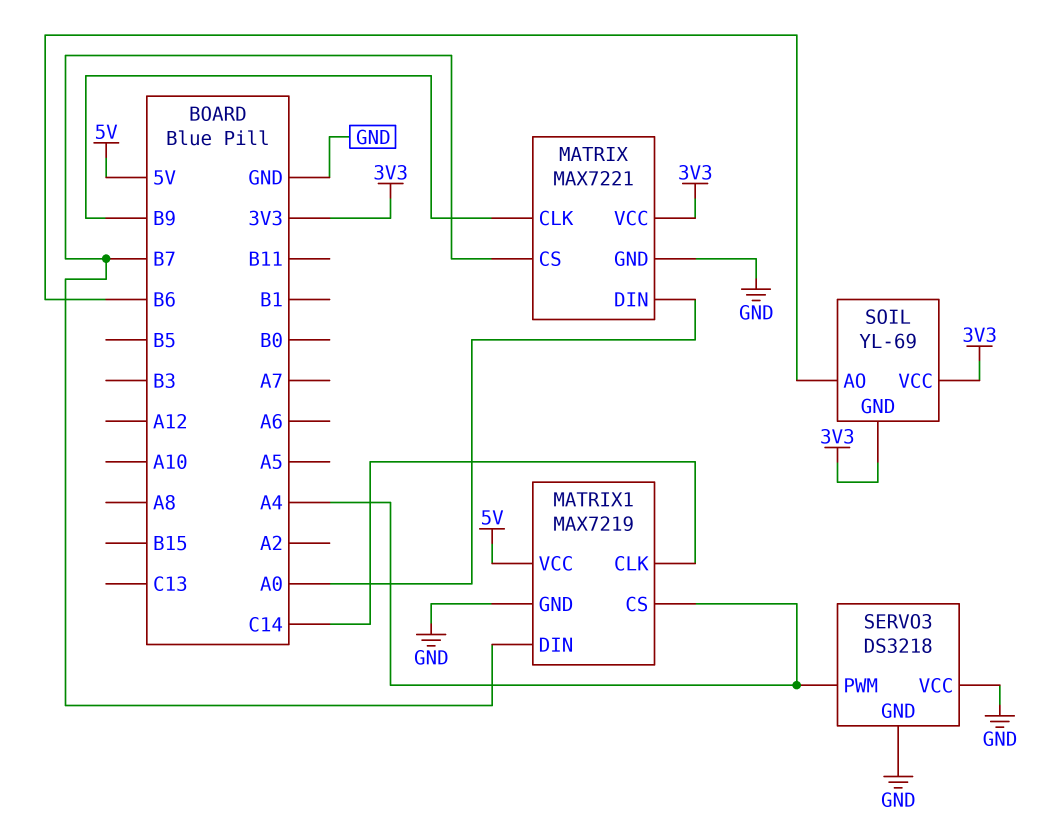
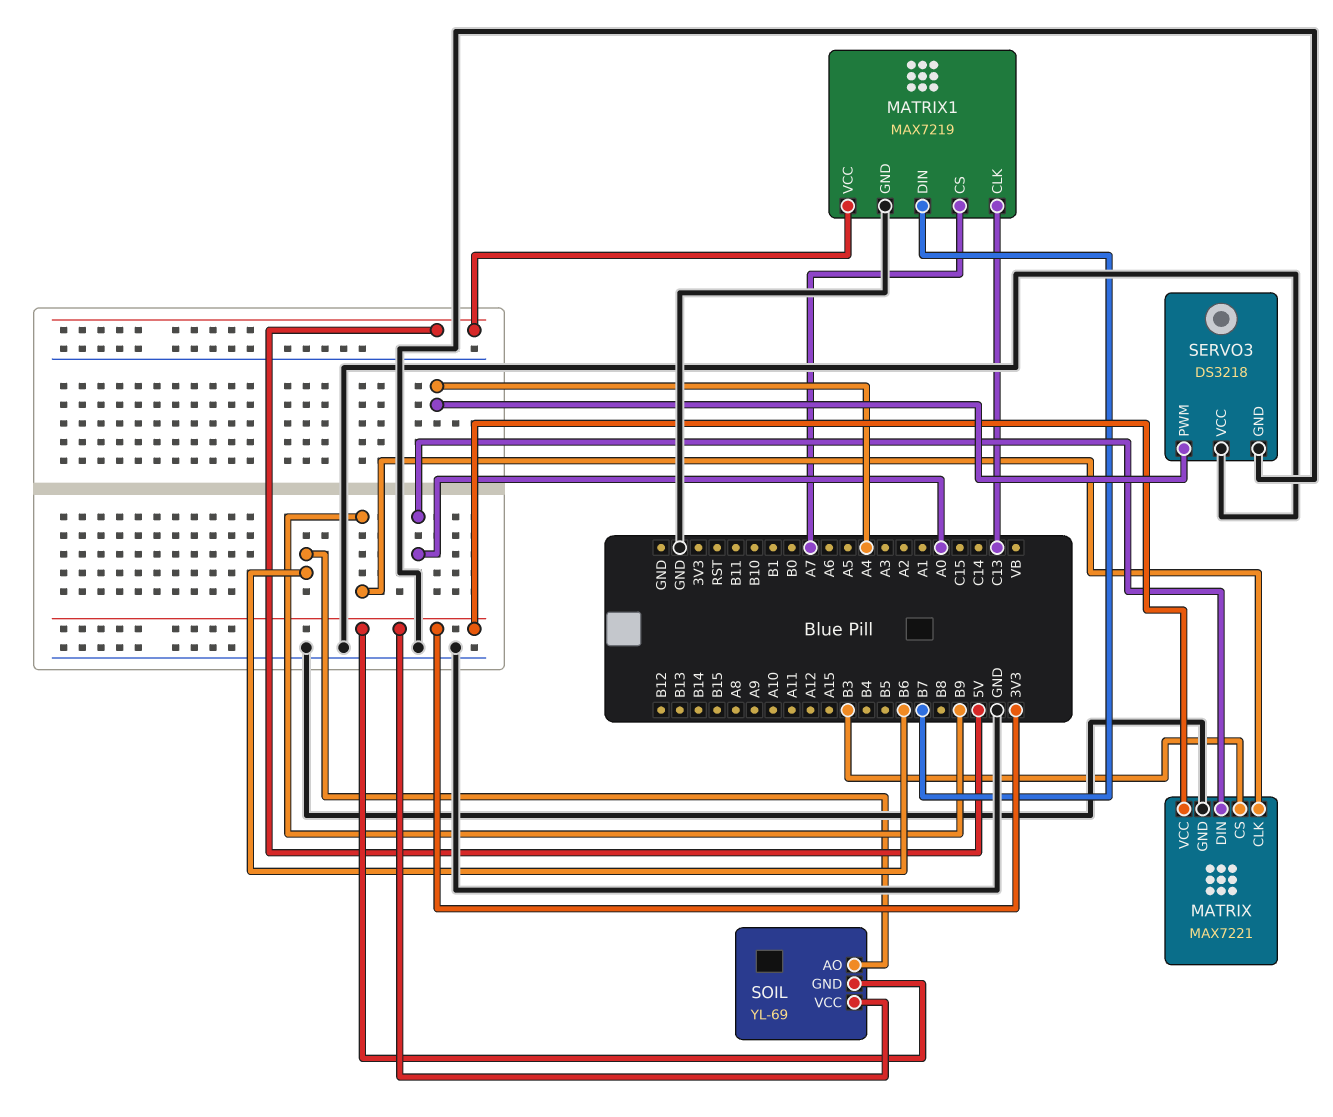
MATRIX pin CS: B7 -> B3
MATRIX1 pin CLK: C14 -> C13
MATRIX1 pin CS: A4 -> A7

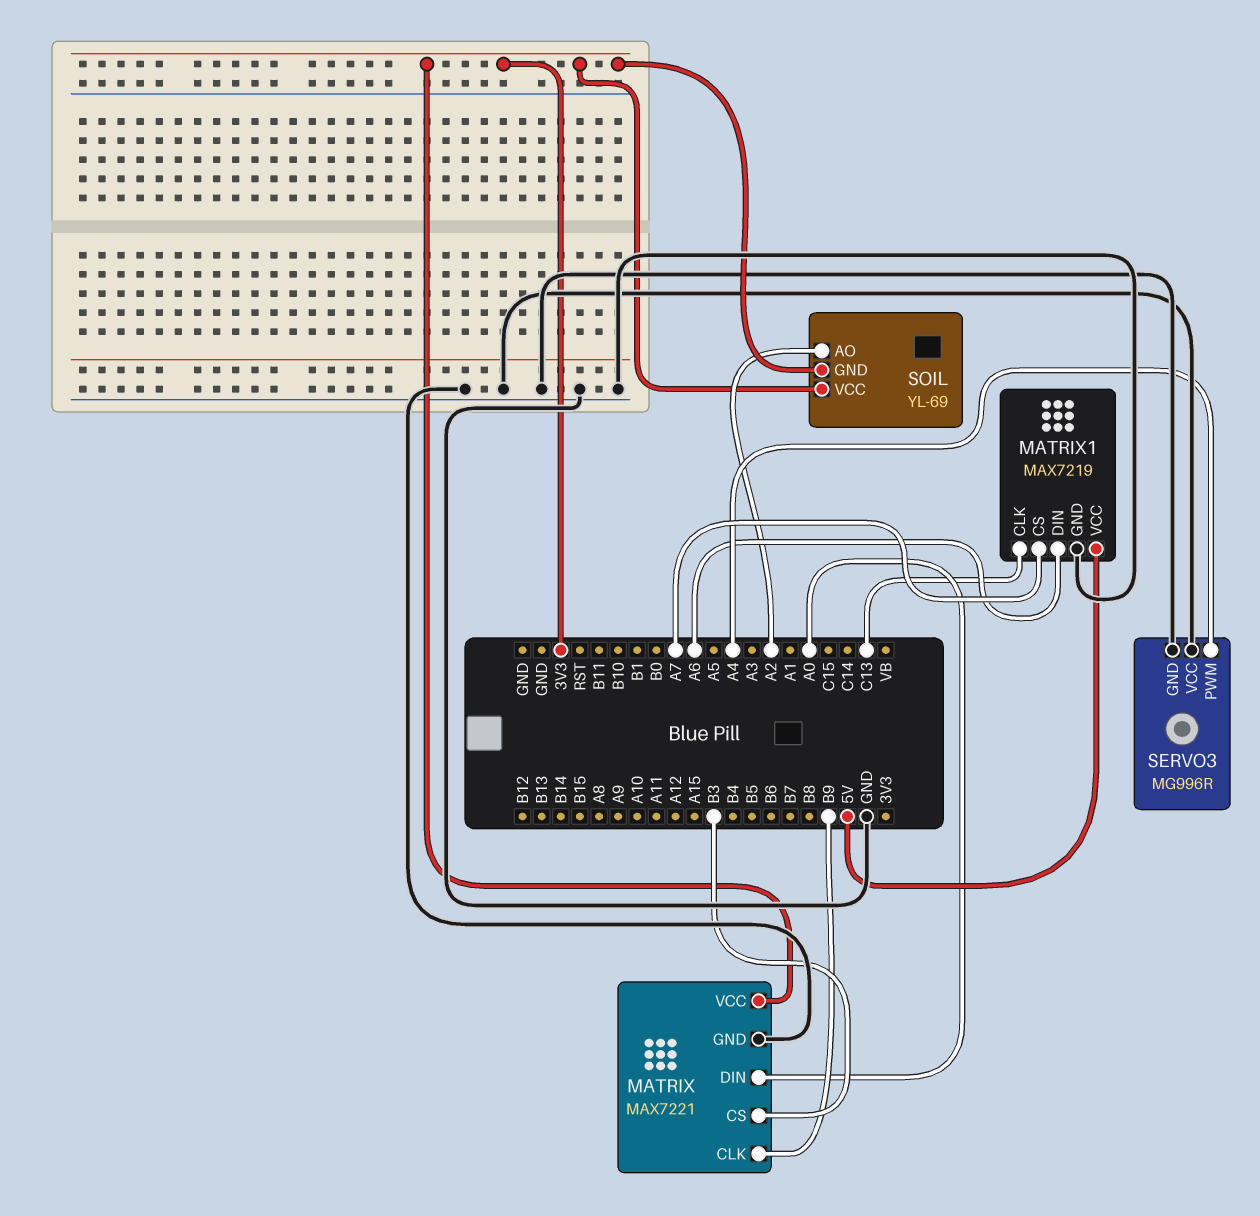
MATRIX1 pin DIN: B7 -> A6
SERVO3: DS3218 -> MG996R
SOIL pin AO: B6 -> A2

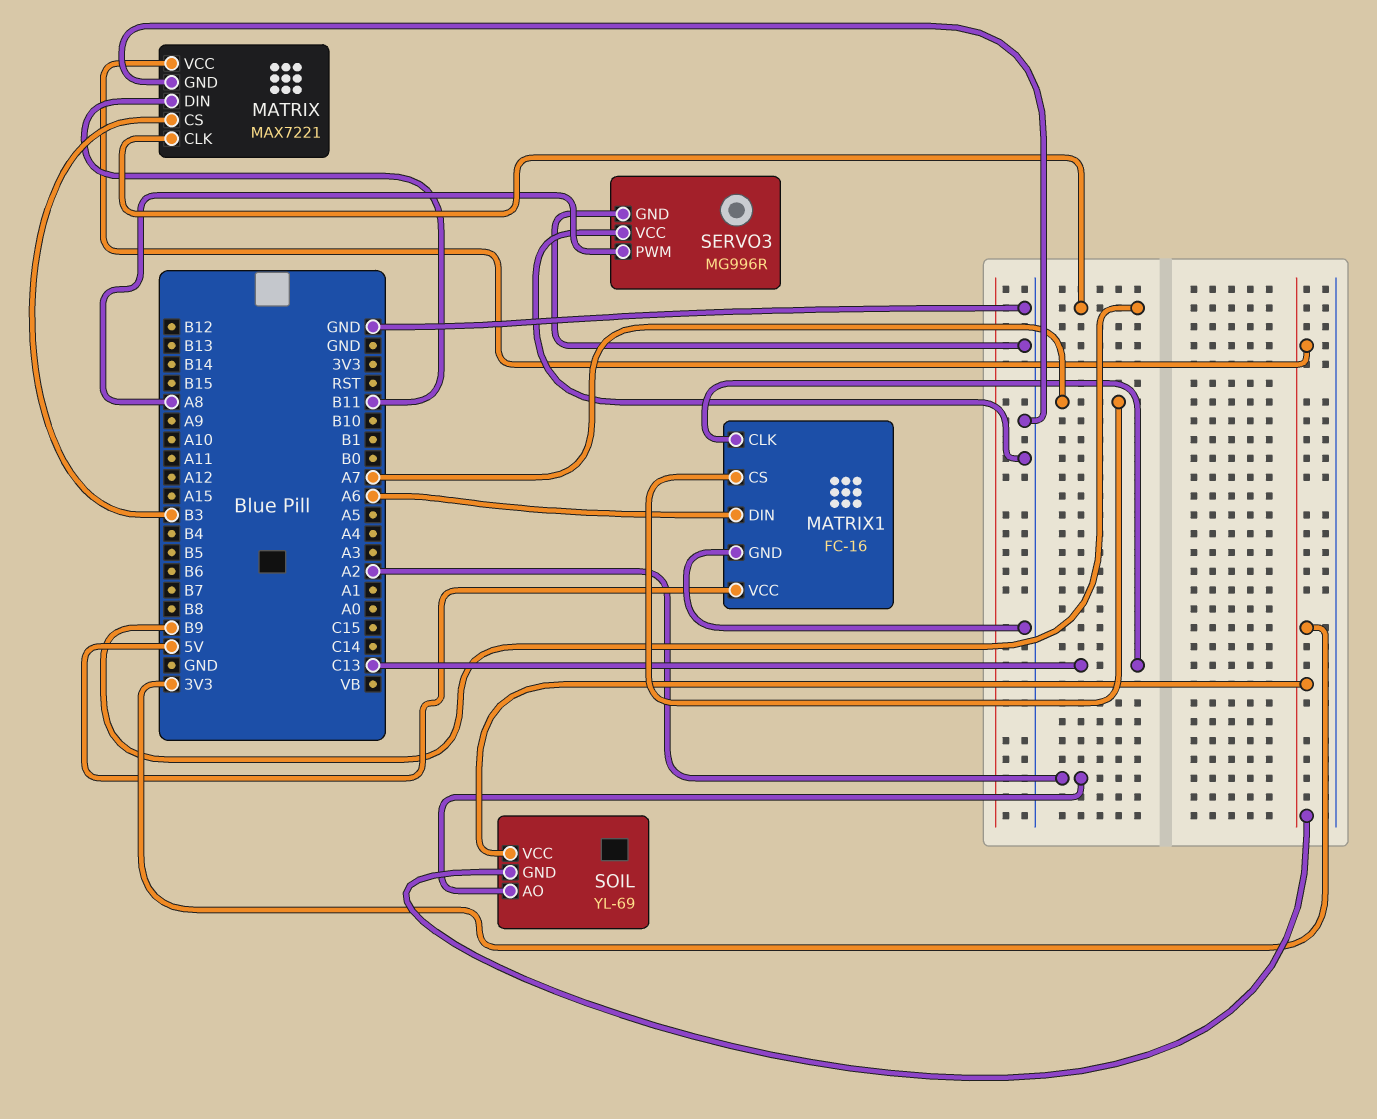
MATRIX pin DIN: A0 -> B11
MATRIX1: MAX7219 -> FC-16
SERVO3 pin PWM: A4 -> A8

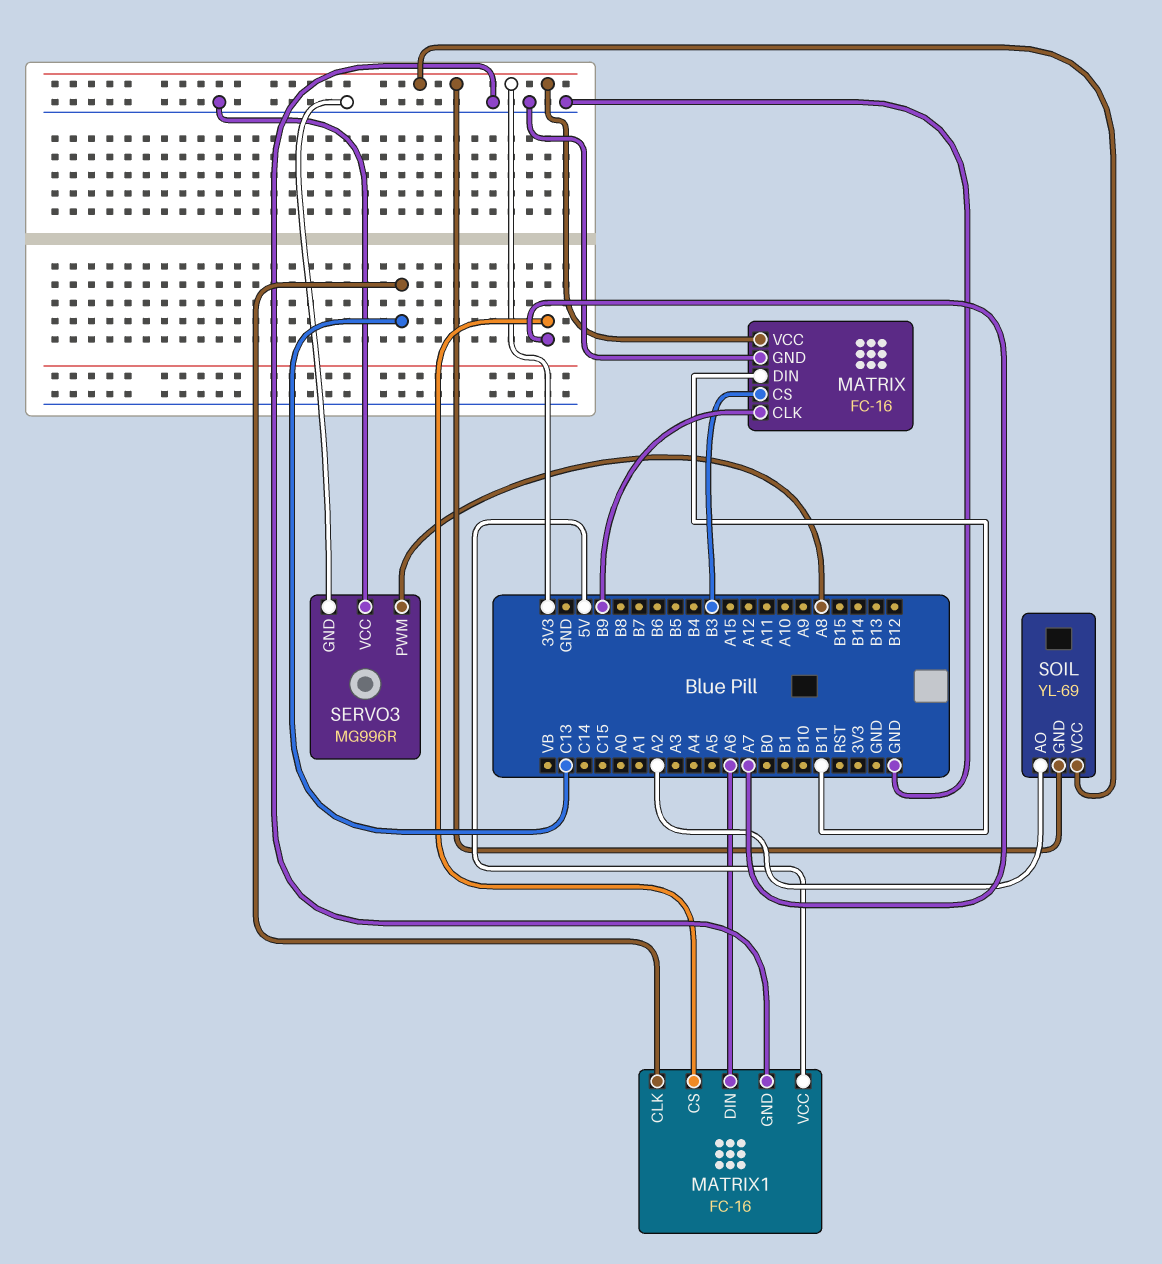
MATRIX: MAX7221 -> FC-16

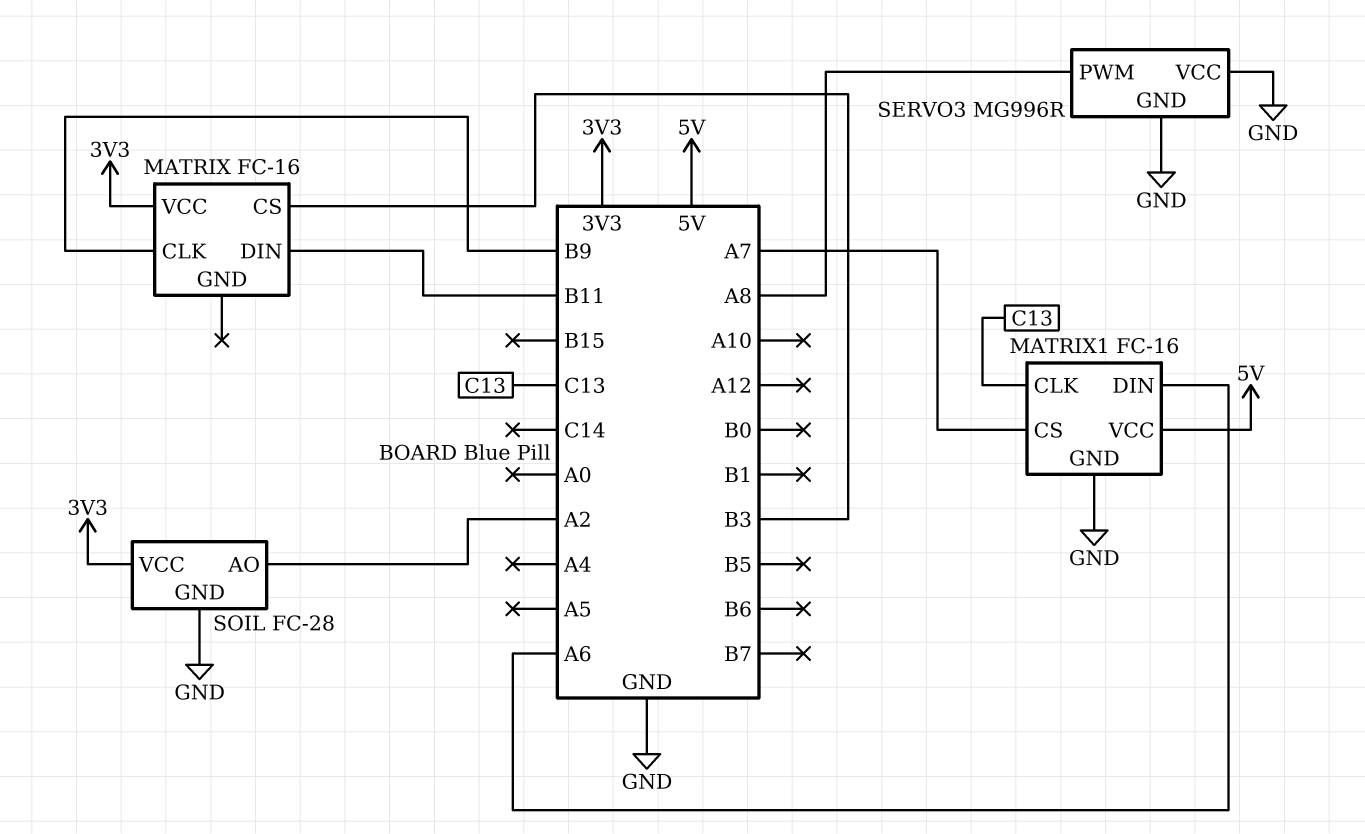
MATRIX pin GND: GND -> none
SOIL: YL-69 -> FC-28
SOIL pin GND: 3V3 -> GND

